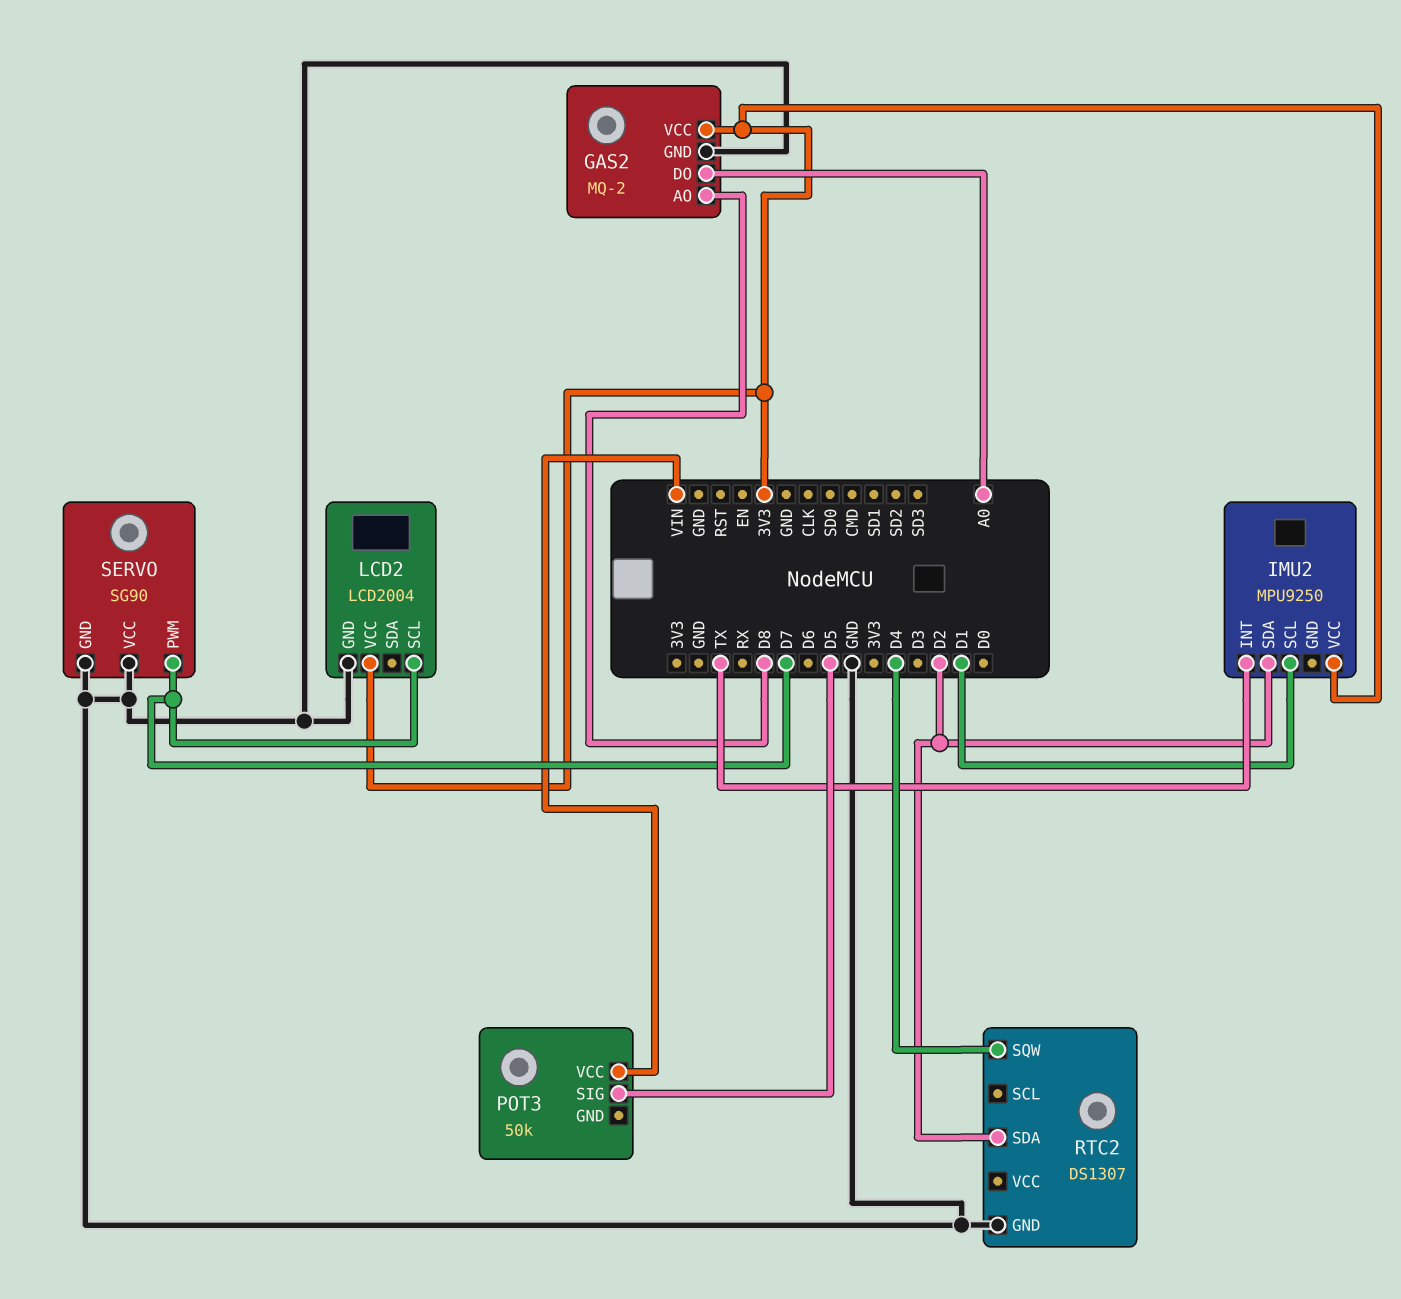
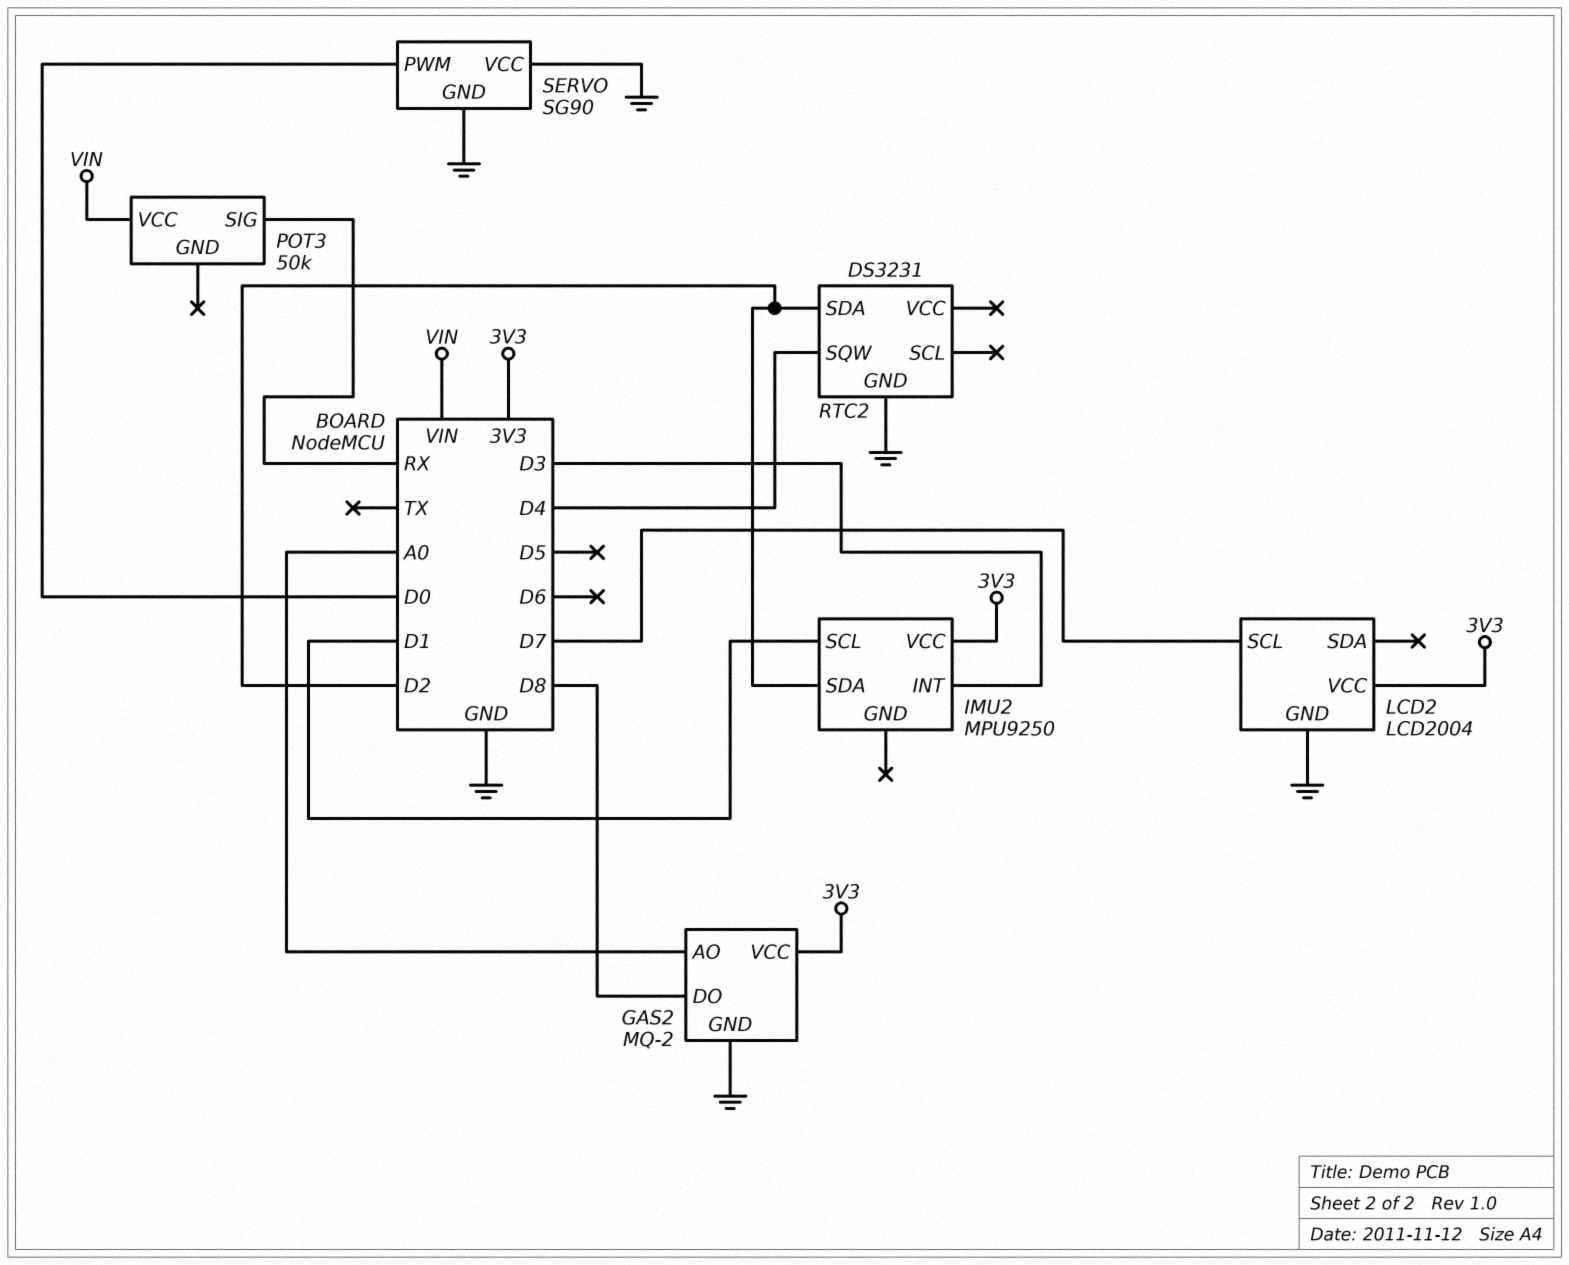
GAS2 pin AO: D8 -> A0
GAS2 pin DO: A0 -> D8
IMU2 pin INT: TX -> D3
POT3 pin SIG: D5 -> RX
RTC2: DS1307 -> DS3231
SERVO pin PWM: D7 -> D0

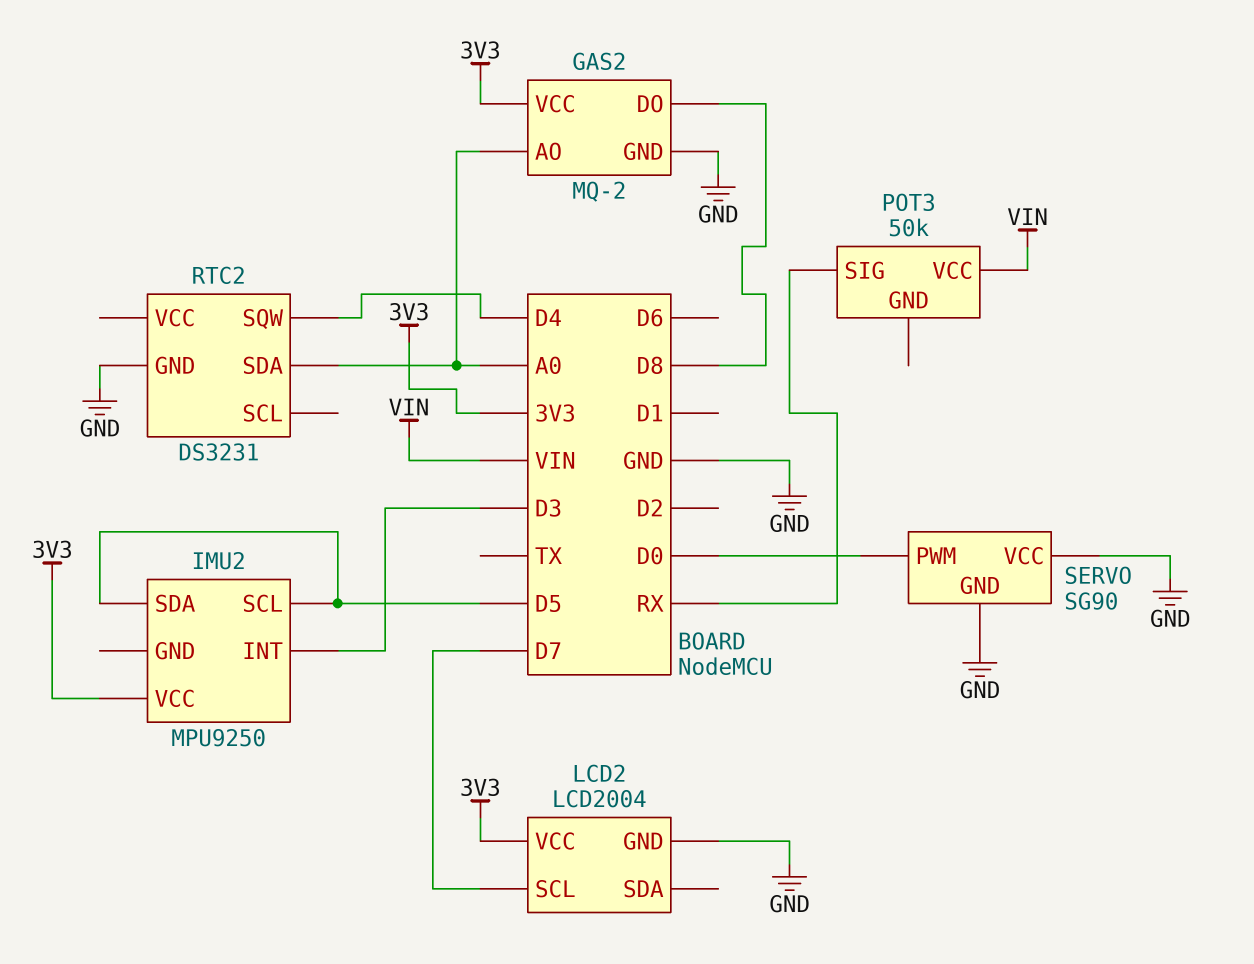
IMU2 pin SCL: D1 -> D5
IMU2 pin SDA: D2 -> D5
RTC2 pin SDA: D2 -> A0

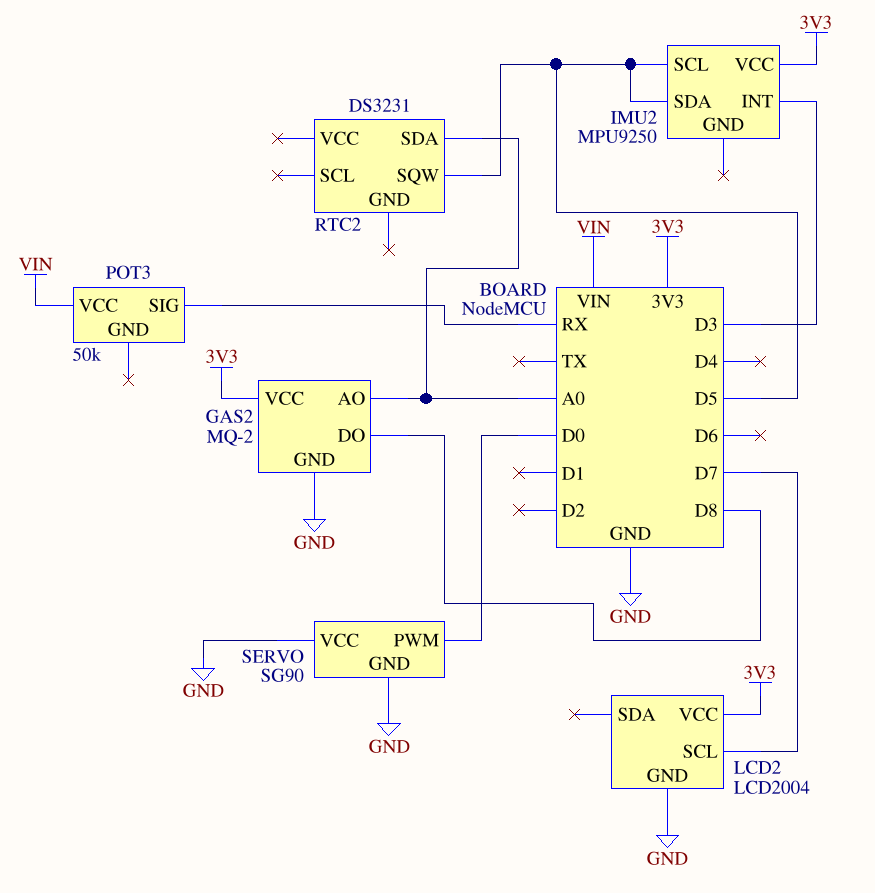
RTC2 pin GND: GND -> none
RTC2 pin SQW: D4 -> D5

